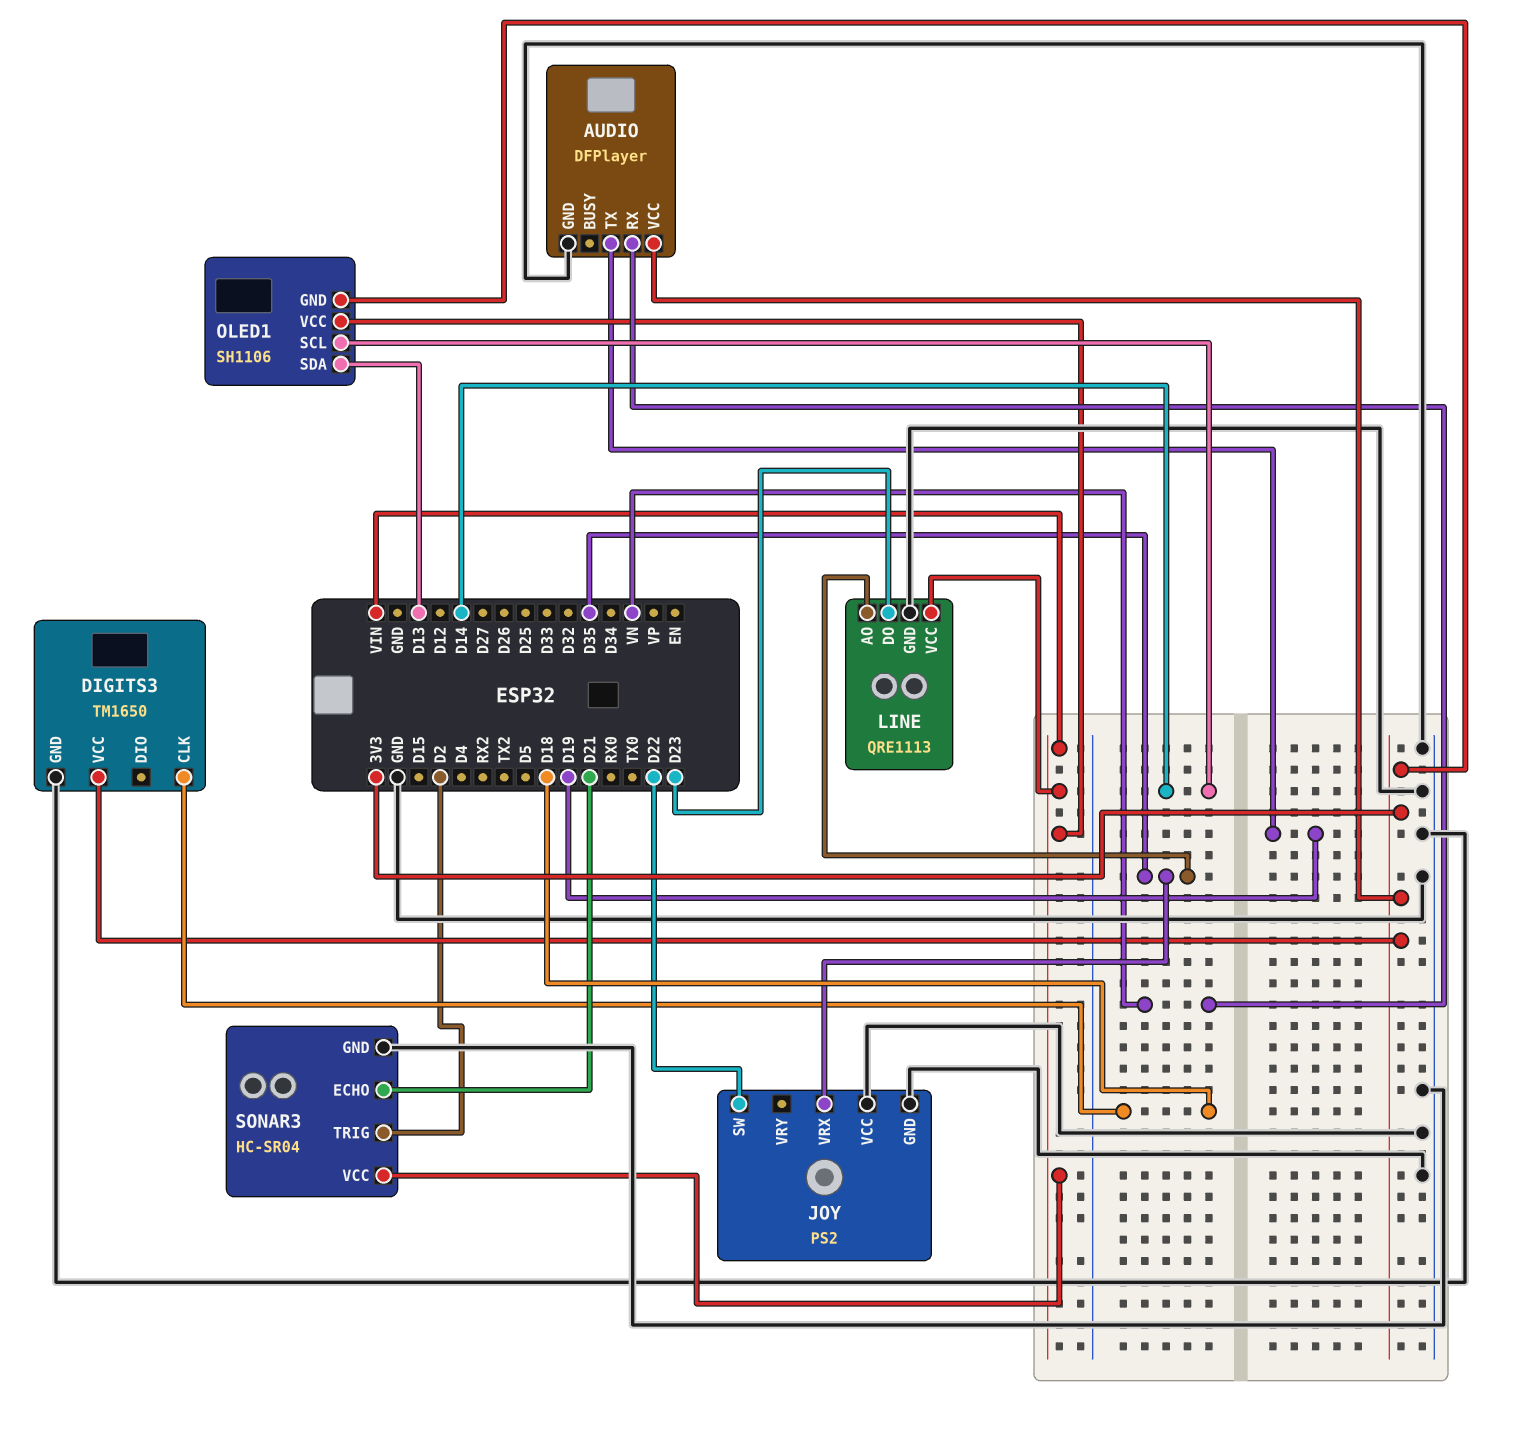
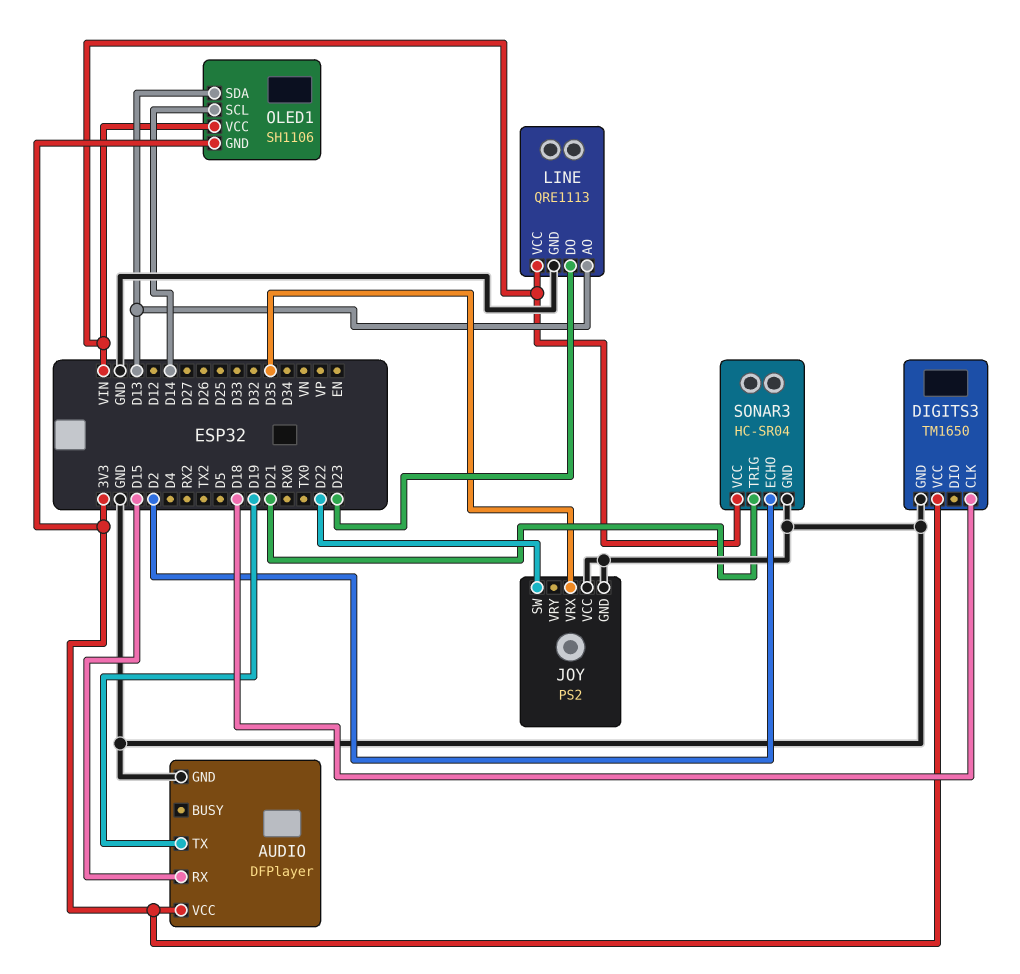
AUDIO pin RX: VN -> D15
LINE pin AO: D35 -> D13
SONAR3 pin ECHO: D21 -> D2
SONAR3 pin TRIG: D2 -> D21

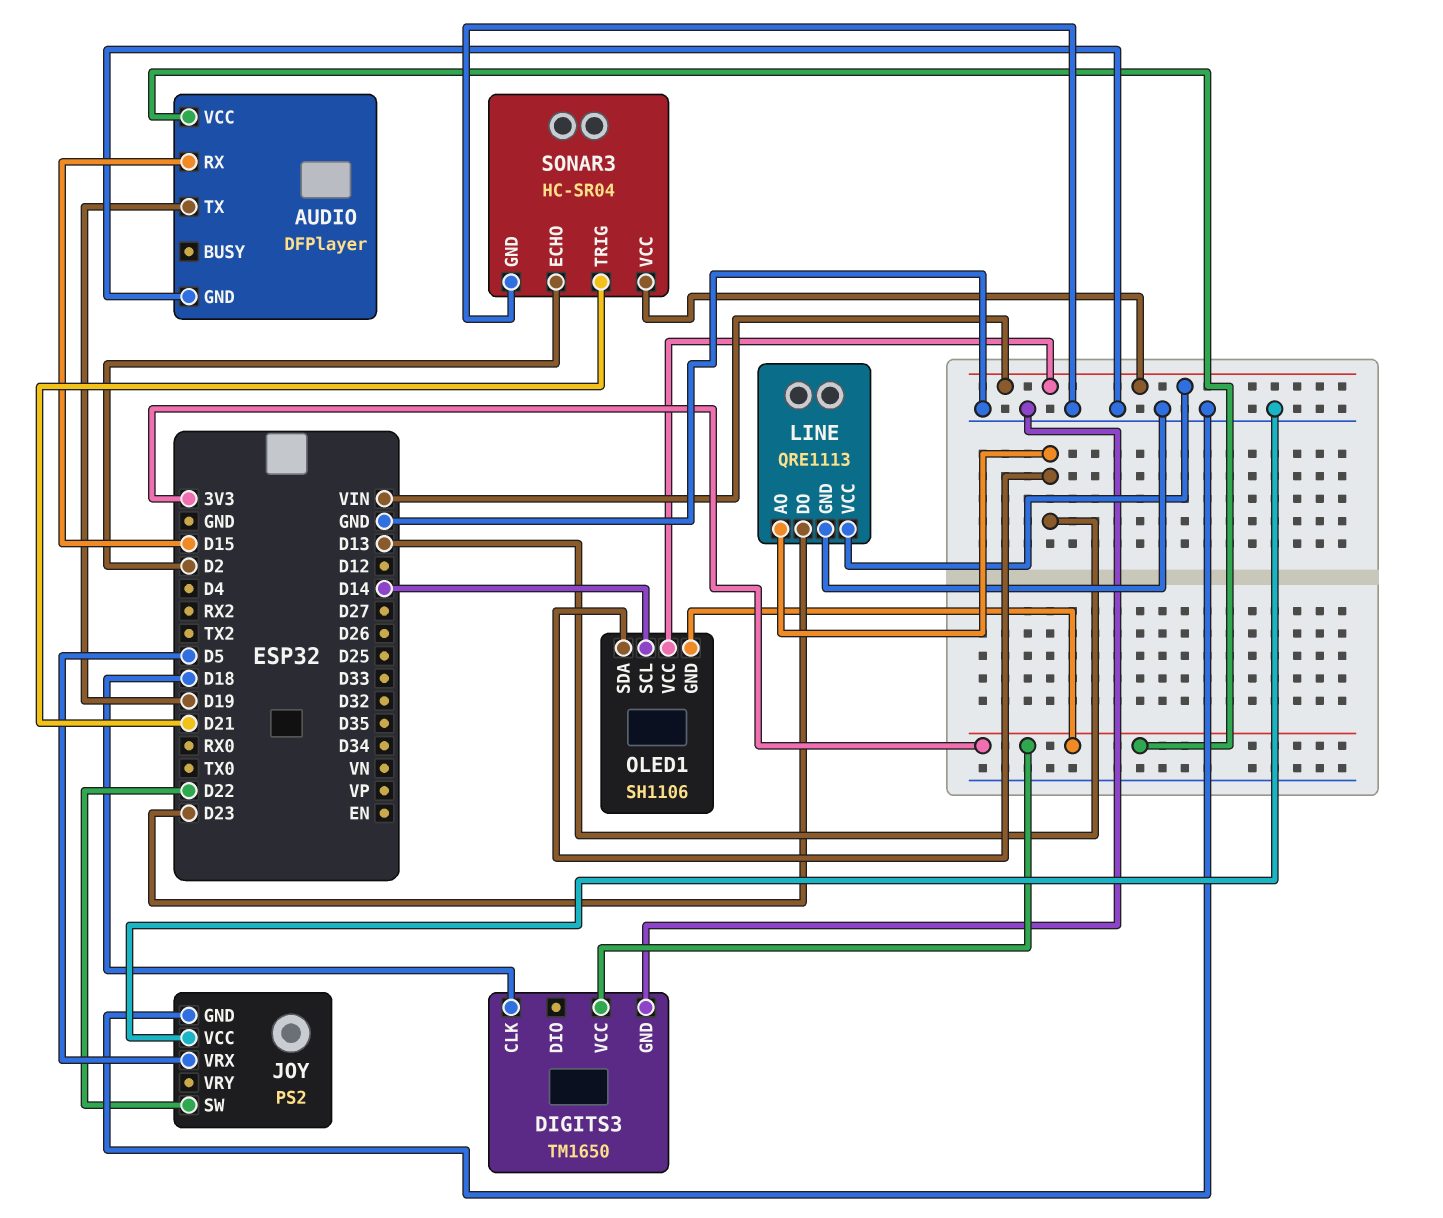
JOY pin VRX: D35 -> D5

